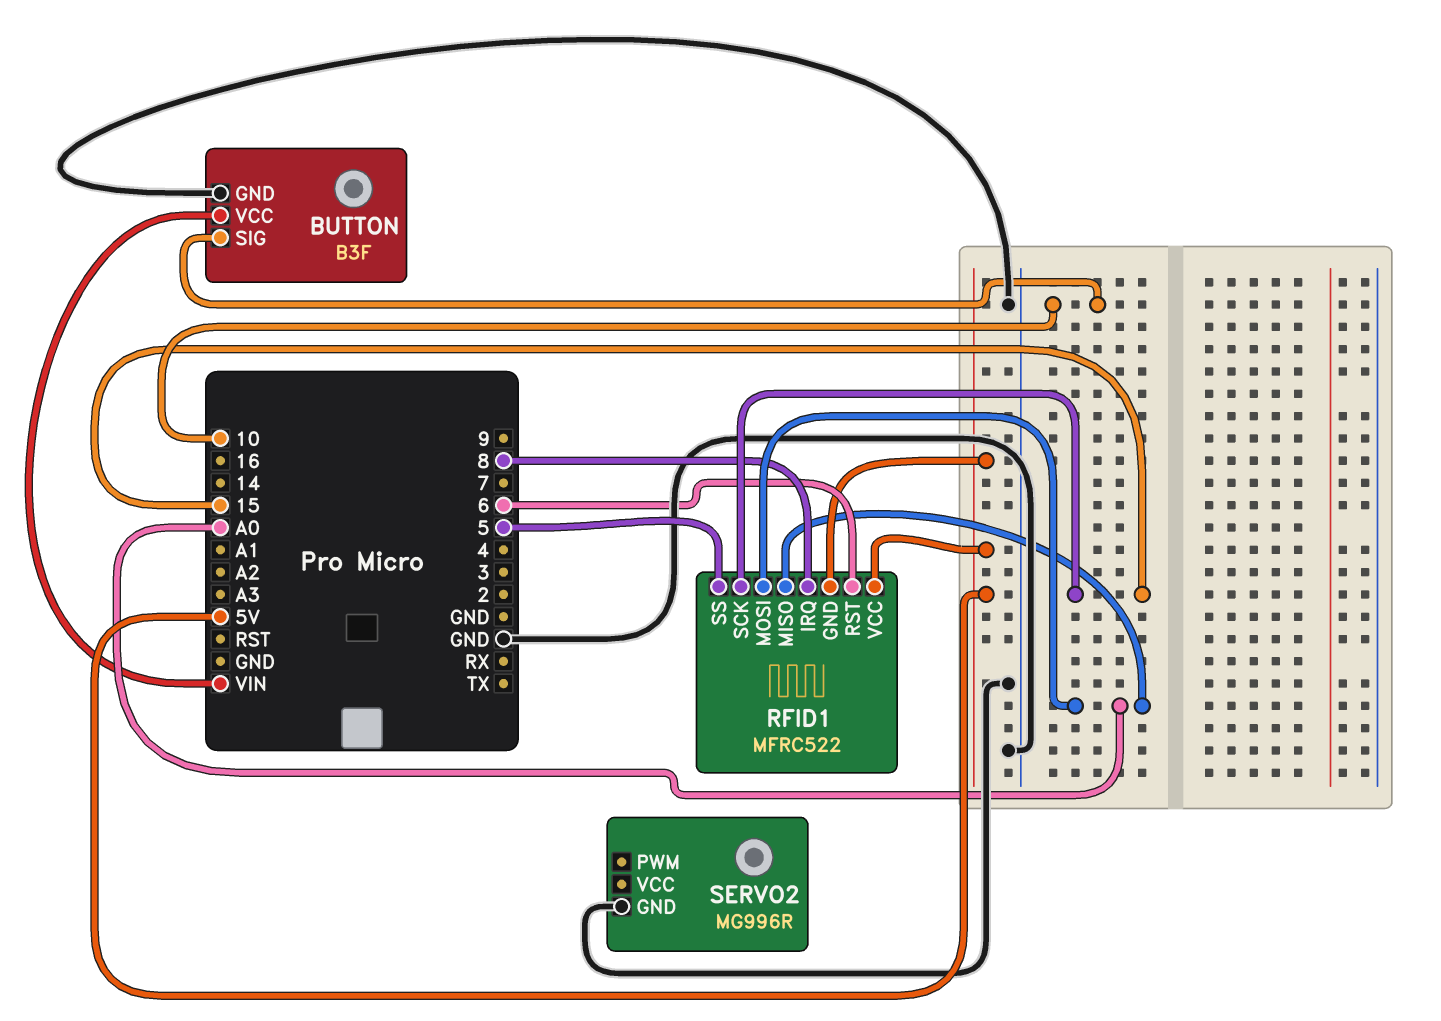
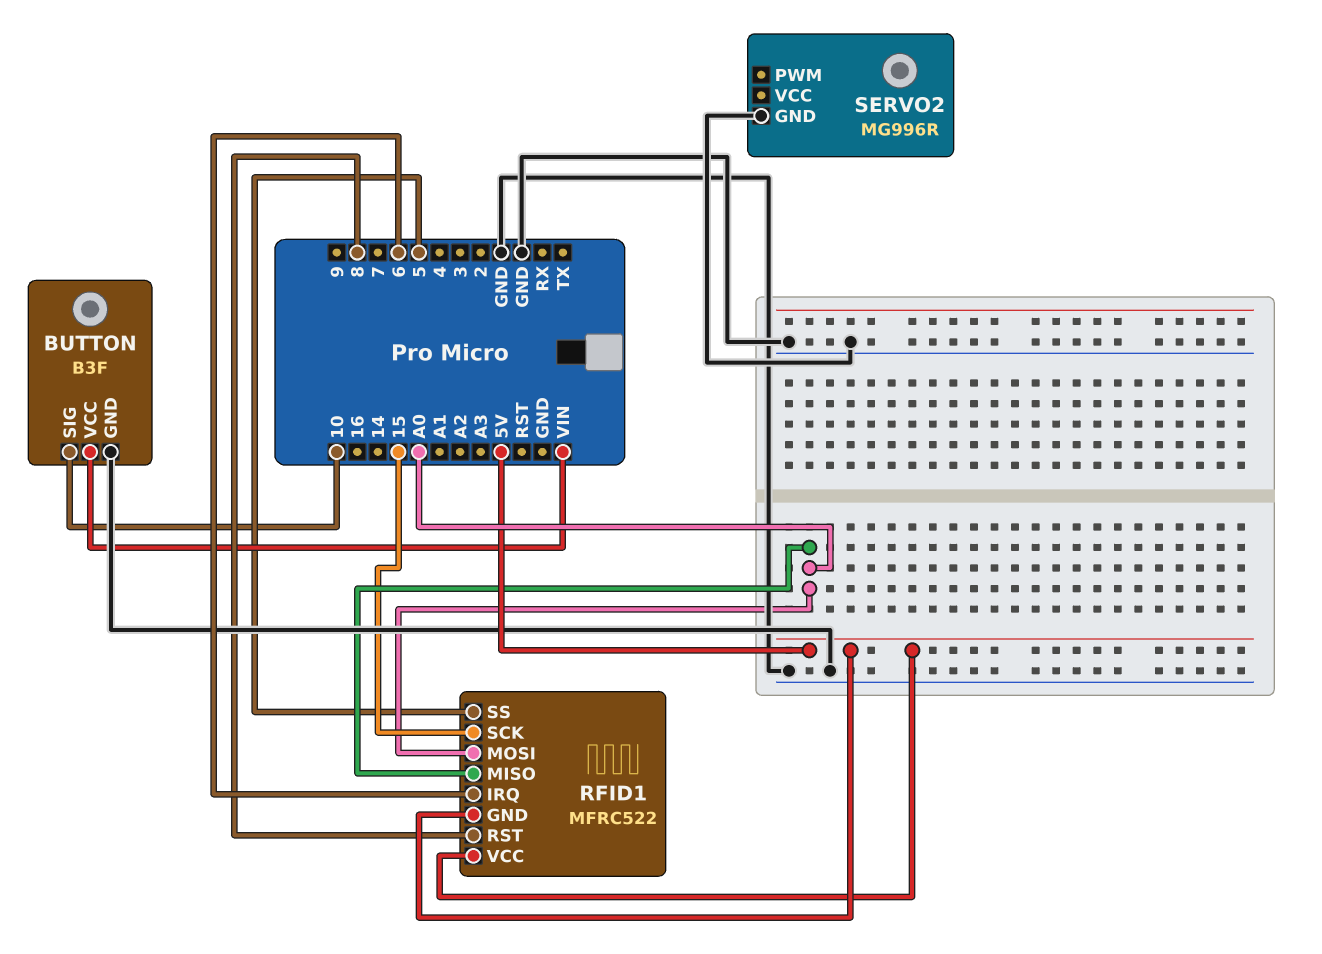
RFID1 pin IRQ: 8 -> 6
RFID1 pin RST: 6 -> 8

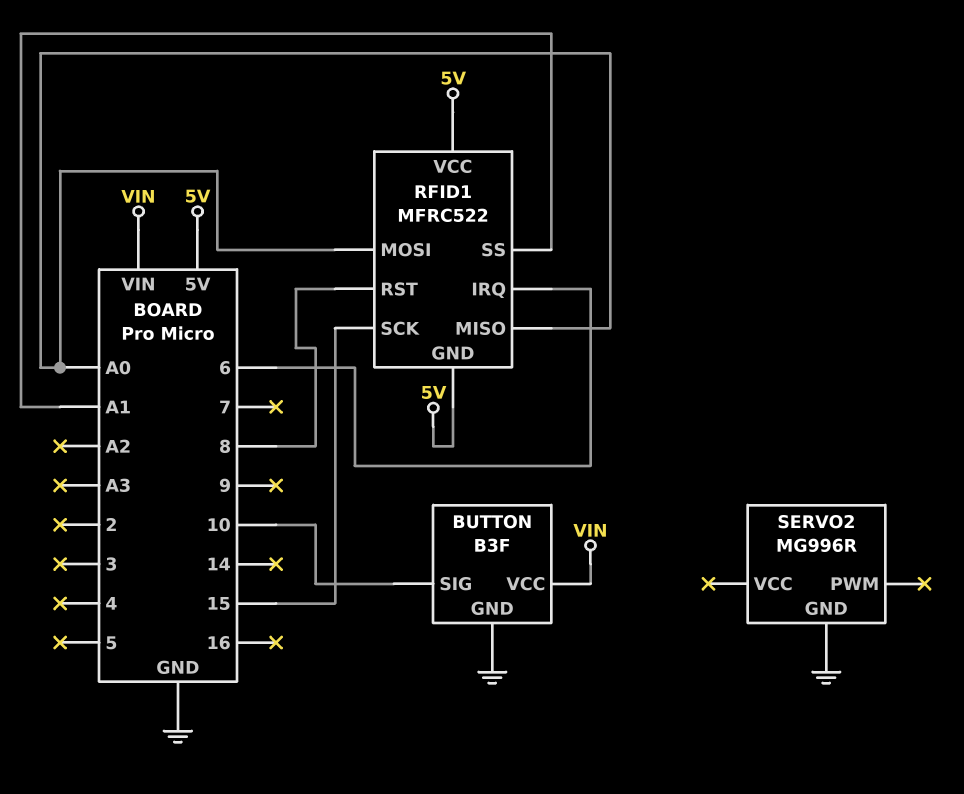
RFID1 pin SS: 5 -> A1

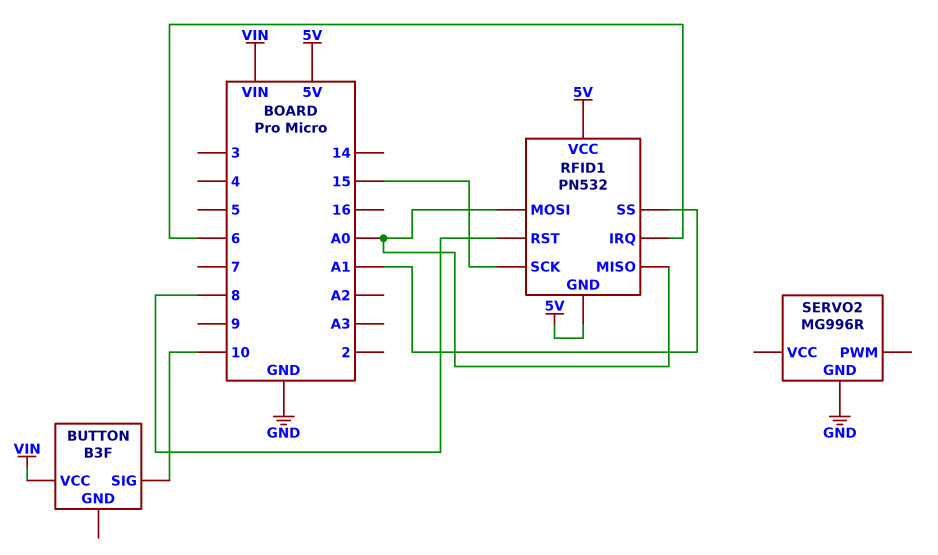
BUTTON pin GND: GND -> none
RFID1: MFRC522 -> PN532

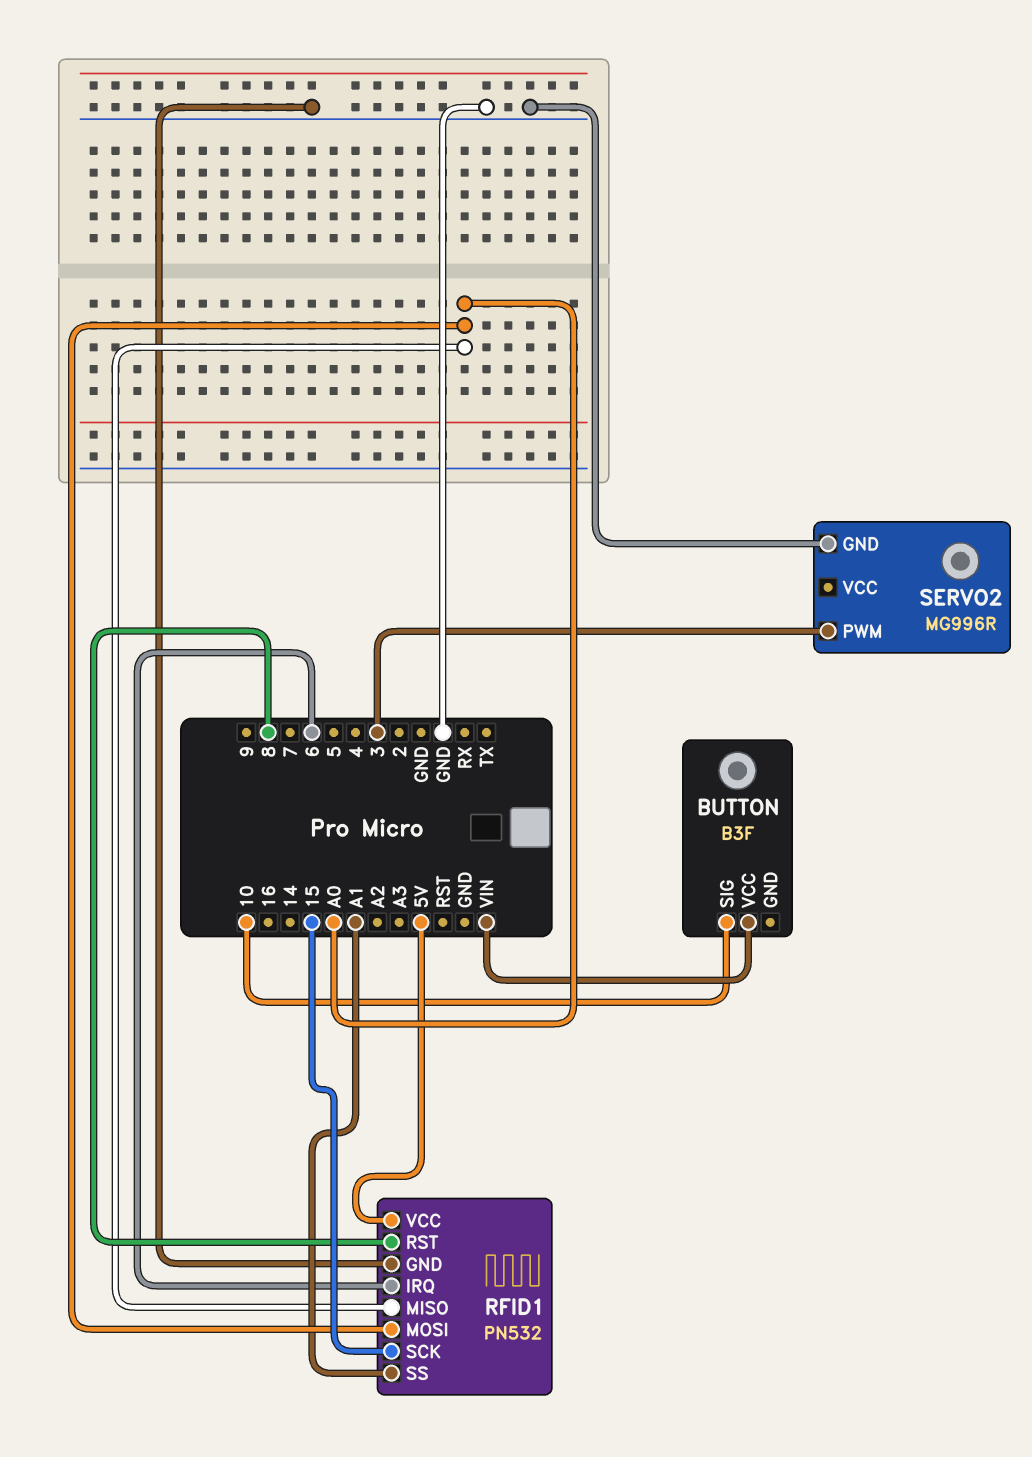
RFID1 pin GND: 5V -> GND
SERVO2 pin PWM: none -> 3

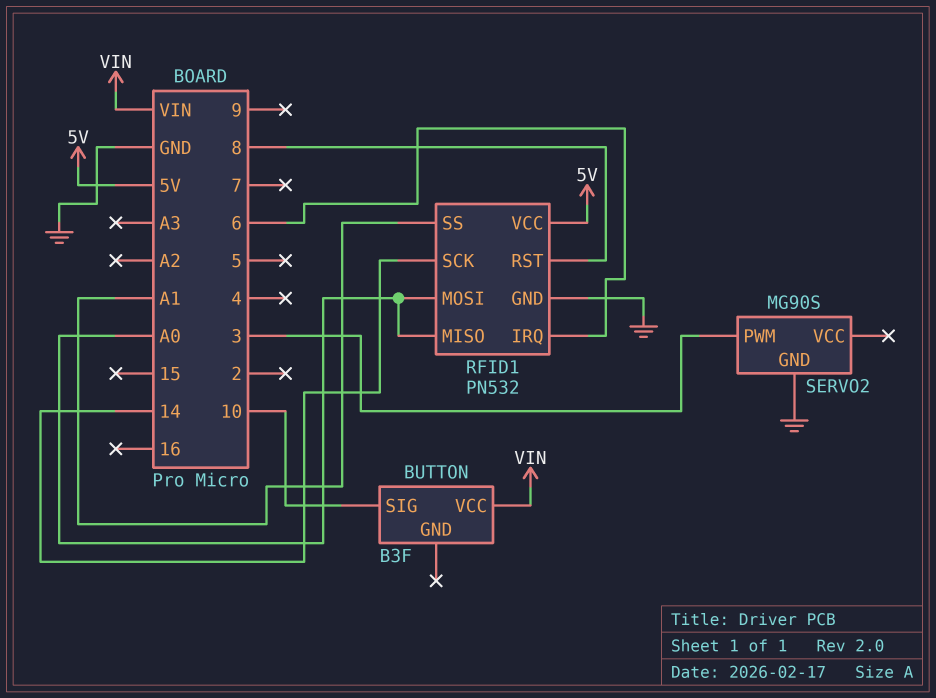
RFID1 pin SCK: 15 -> 14
SERVO2: MG996R -> MG90S

